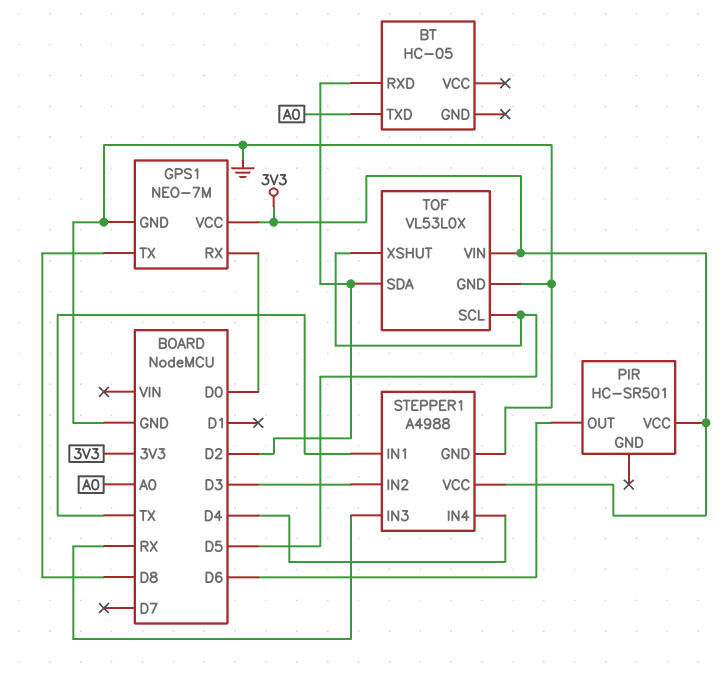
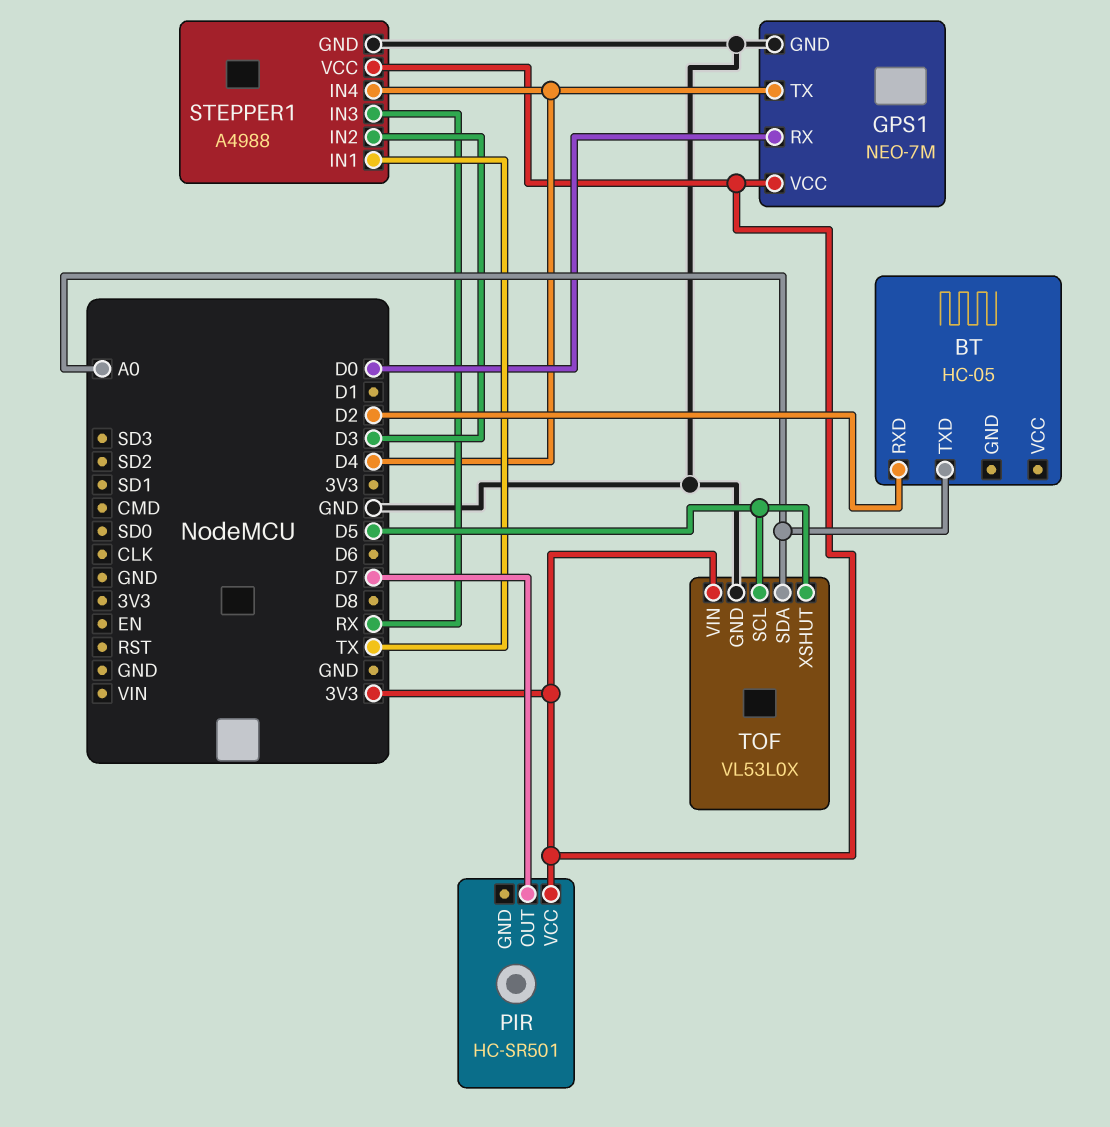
GPS1 pin TX: D8 -> D4
PIR pin OUT: D6 -> D7
TOF pin SDA: D2 -> A0

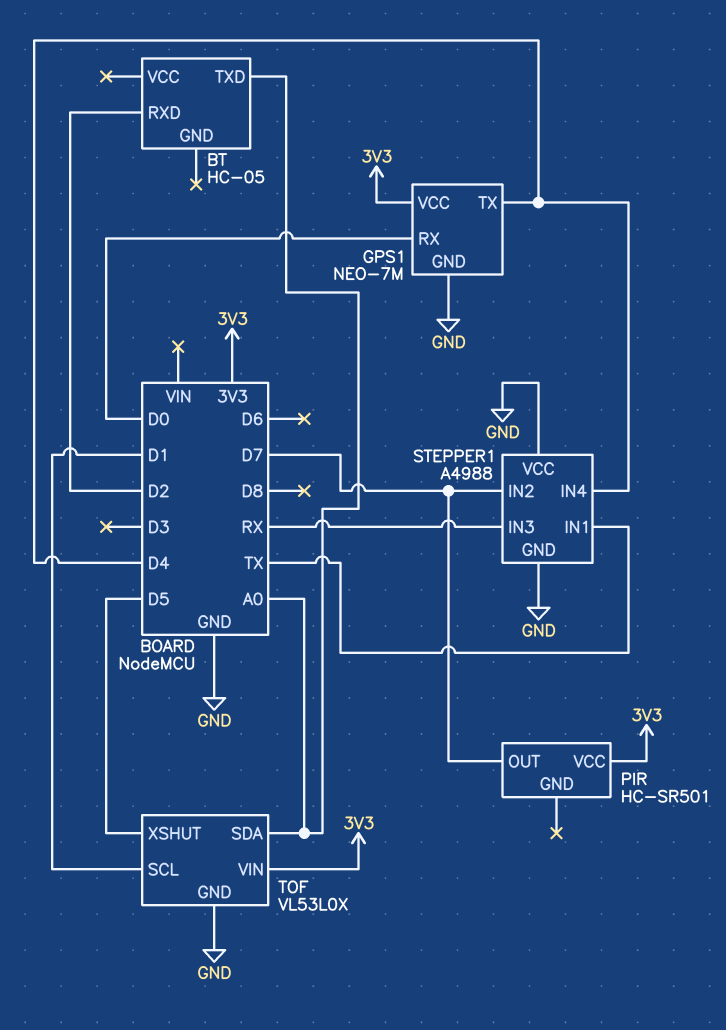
STEPPER1 pin IN2: D3 -> D7
STEPPER1 pin VCC: 3V3 -> GND
TOF pin SCL: D5 -> D1

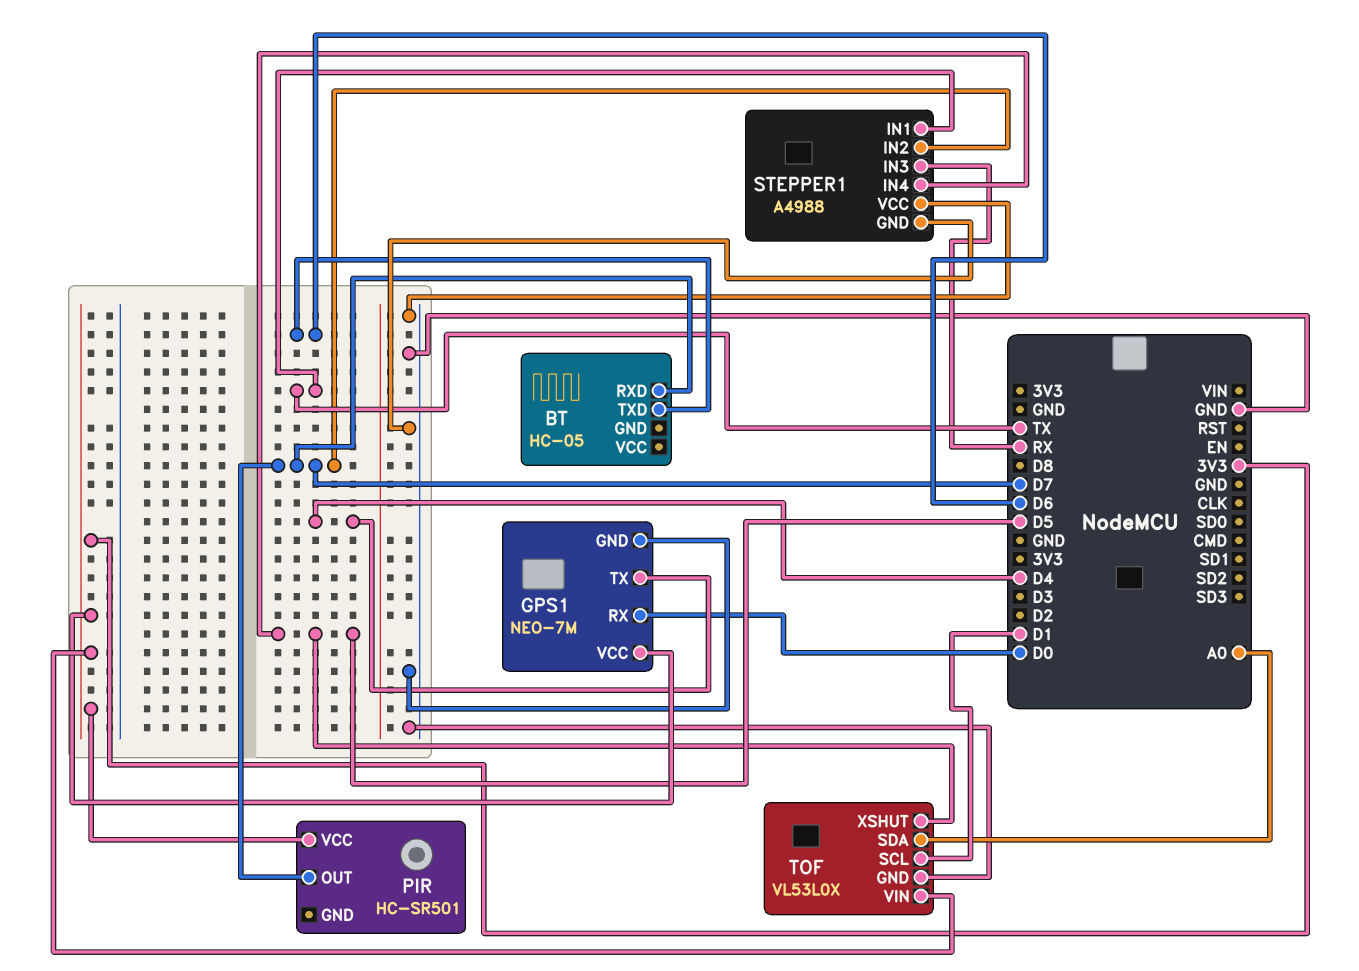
BT pin RXD: D2 -> D7
BT pin TXD: A0 -> D6
STEPPER1 pin IN4: D4 -> D5

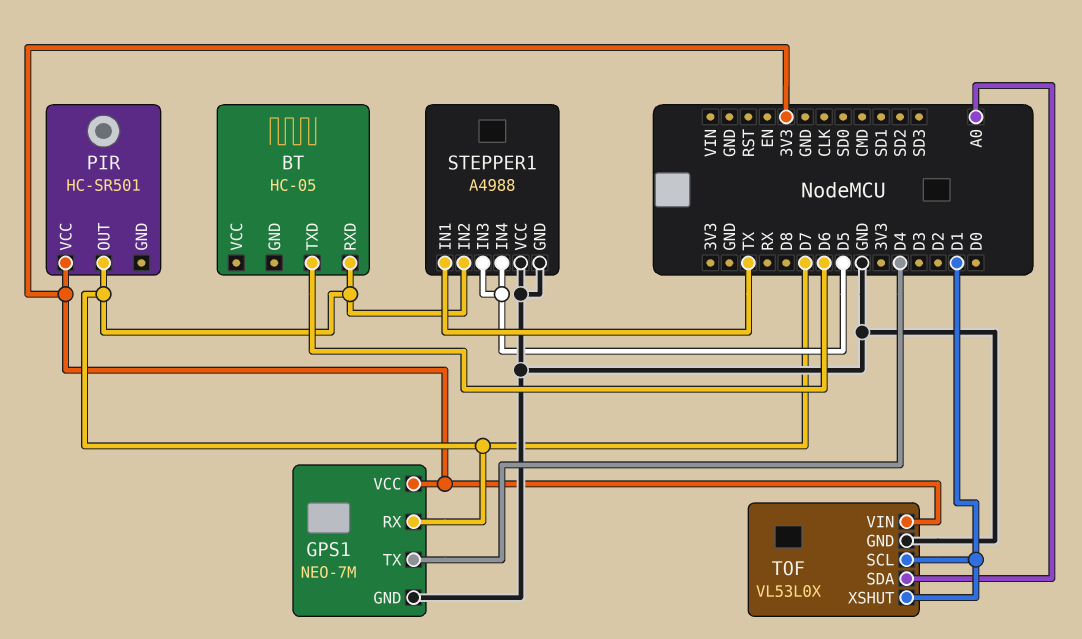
GPS1 pin RX: D0 -> D7
STEPPER1 pin IN3: RX -> D5
TOF pin XSHUT: D5 -> D1

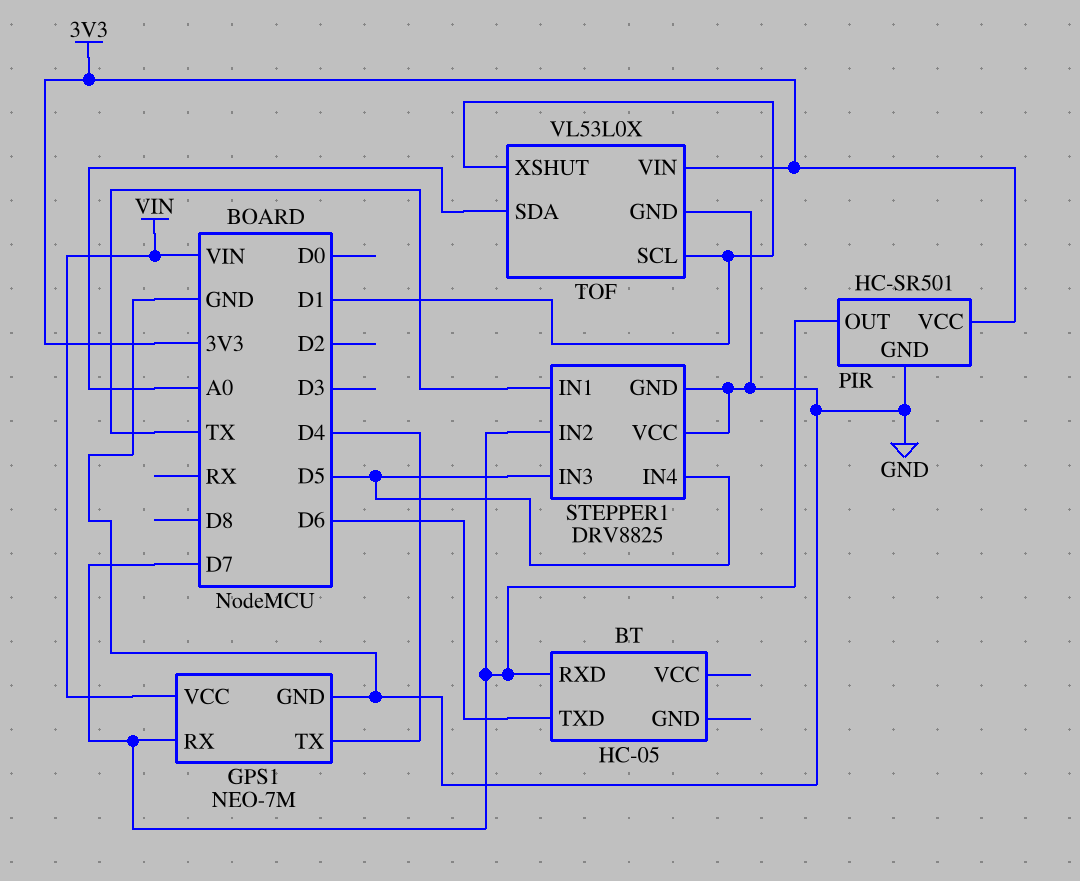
GPS1 pin VCC: 3V3 -> VIN
PIR pin GND: none -> GND
STEPPER1: A4988 -> DRV8825

